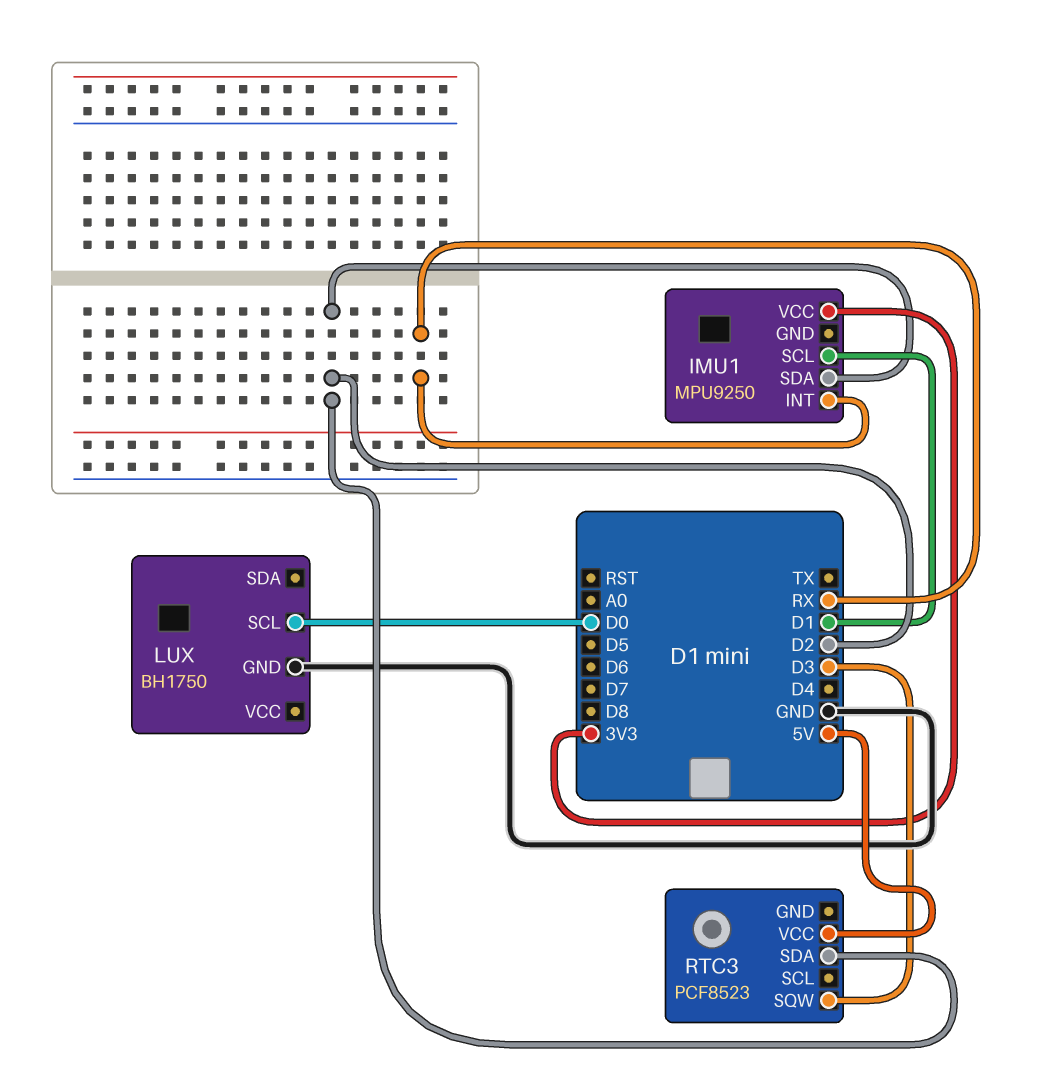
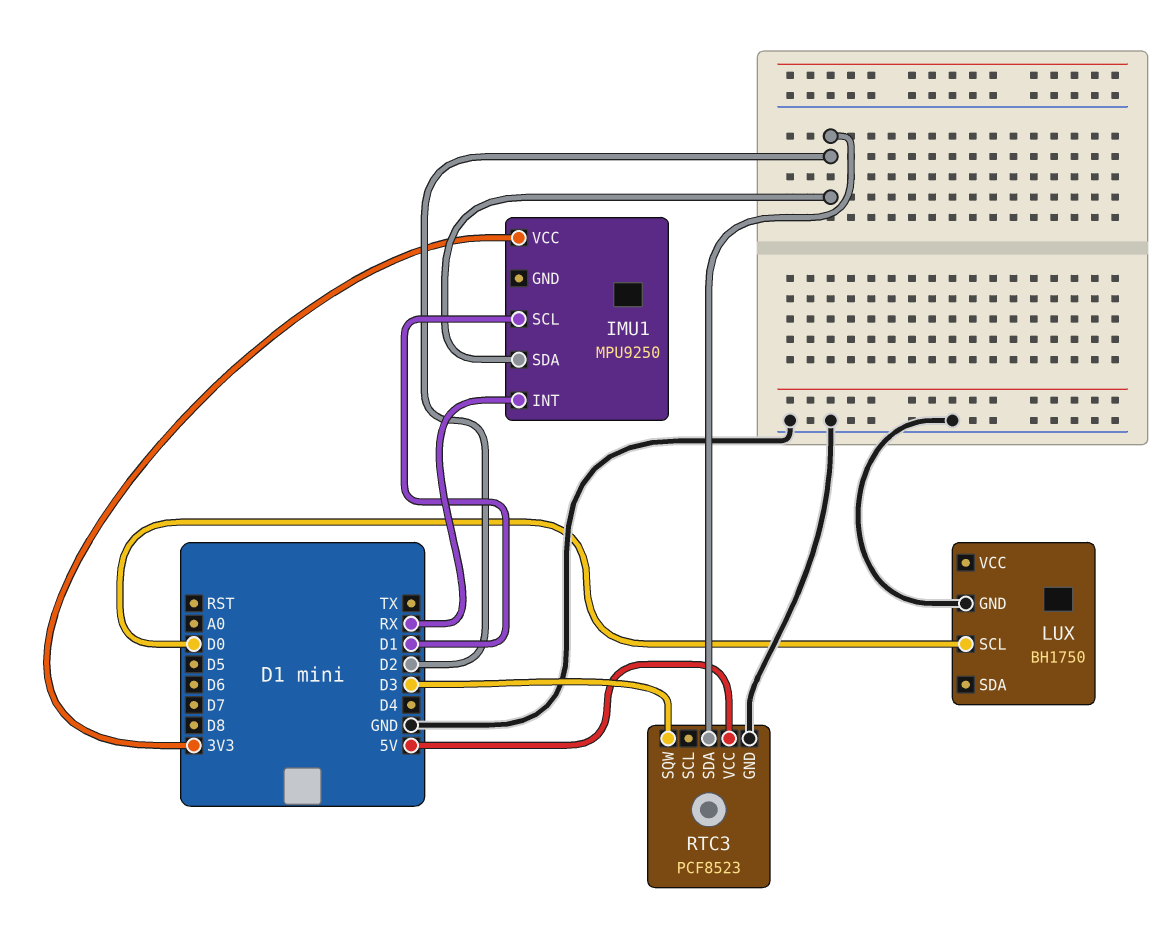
RTC3 pin GND: none -> GND

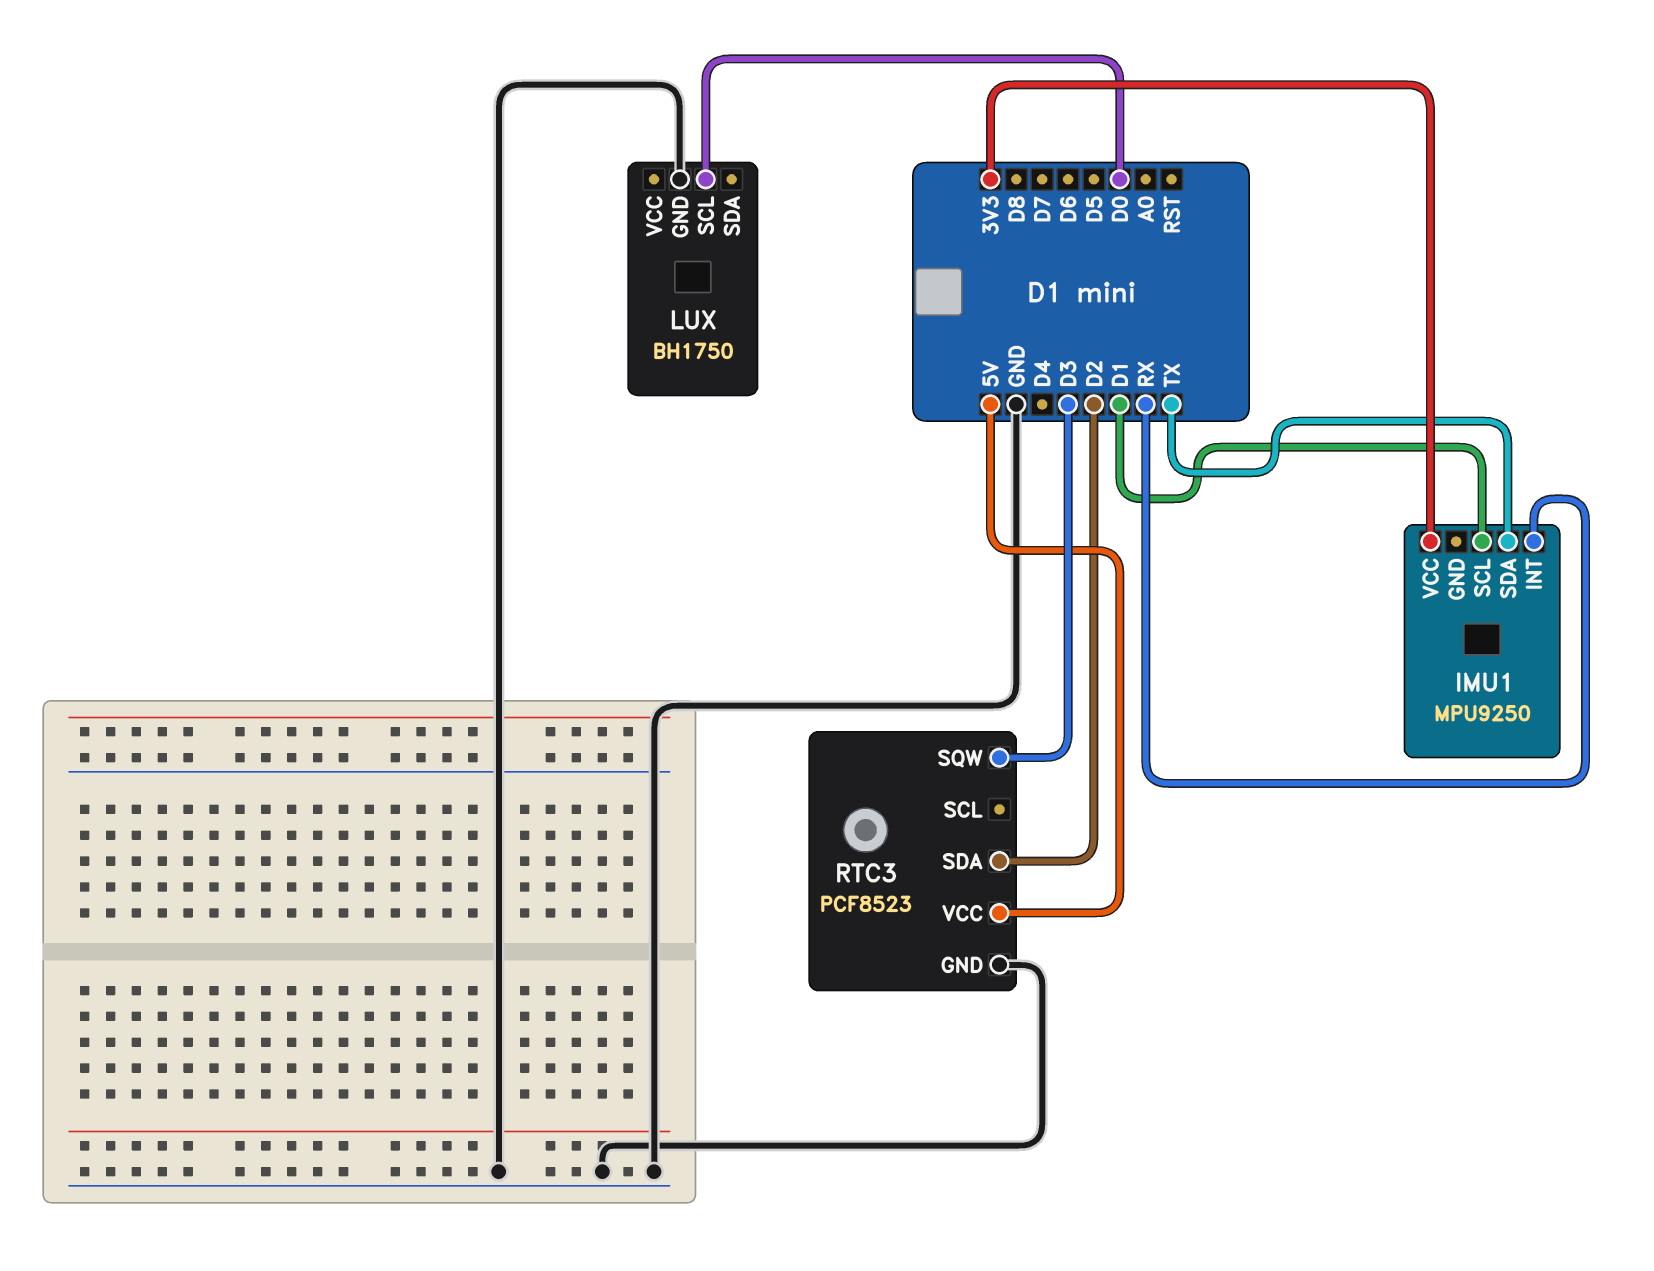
IMU1 pin SDA: D2 -> TX

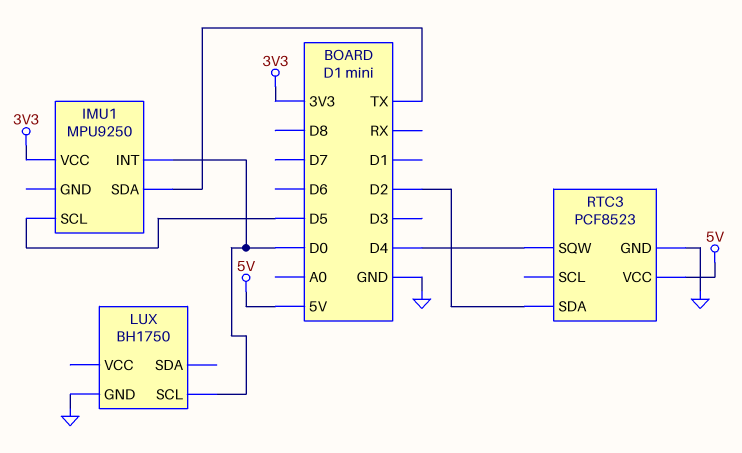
IMU1 pin INT: RX -> D0
IMU1 pin SCL: D1 -> D5
RTC3 pin SQW: D3 -> D4

